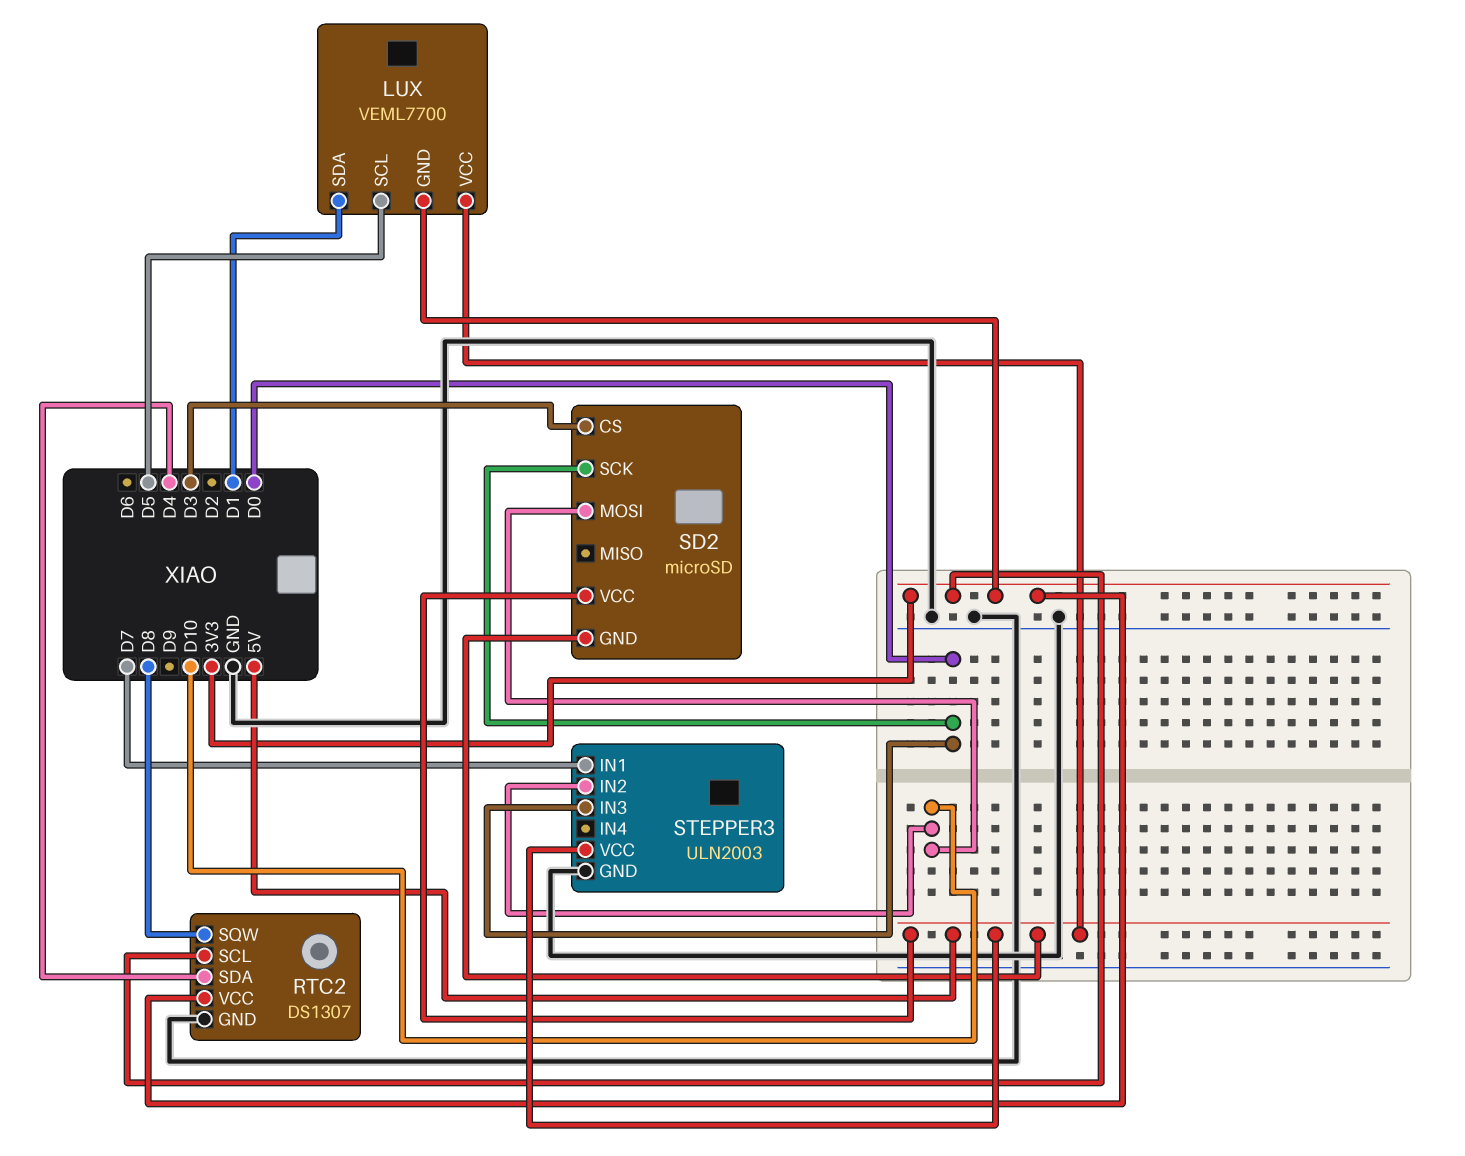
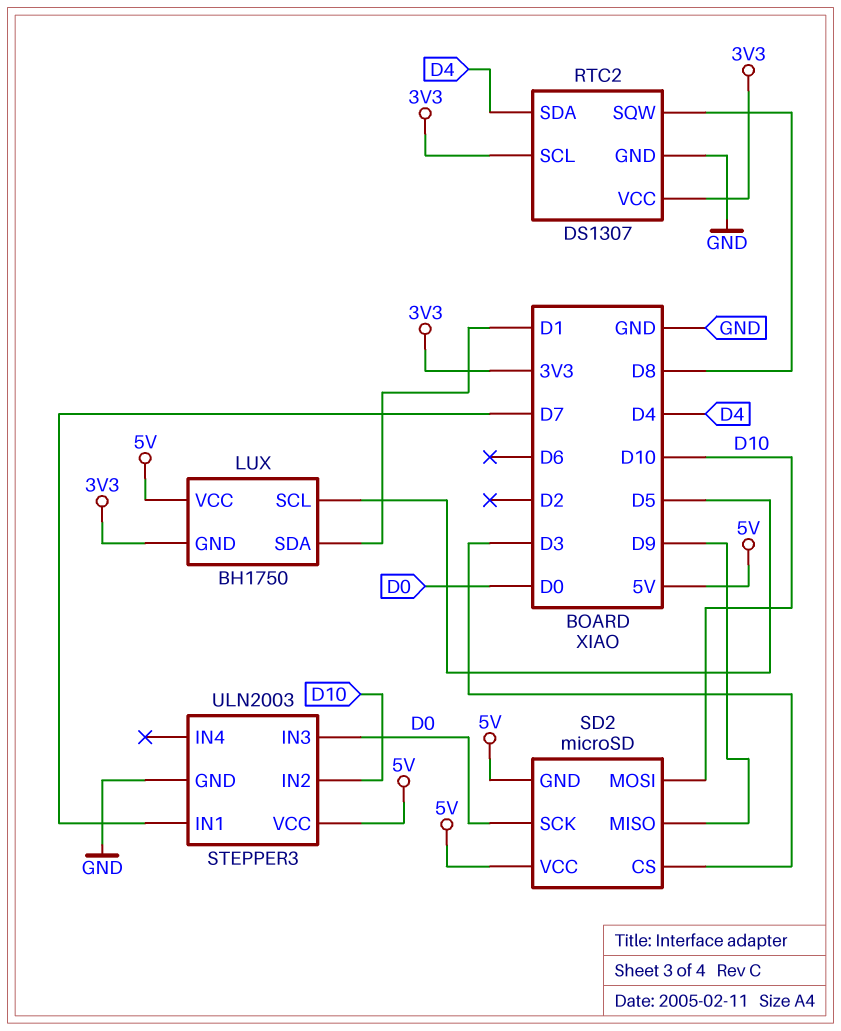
LUX: VEML7700 -> BH1750
SD2 pin MISO: none -> D9

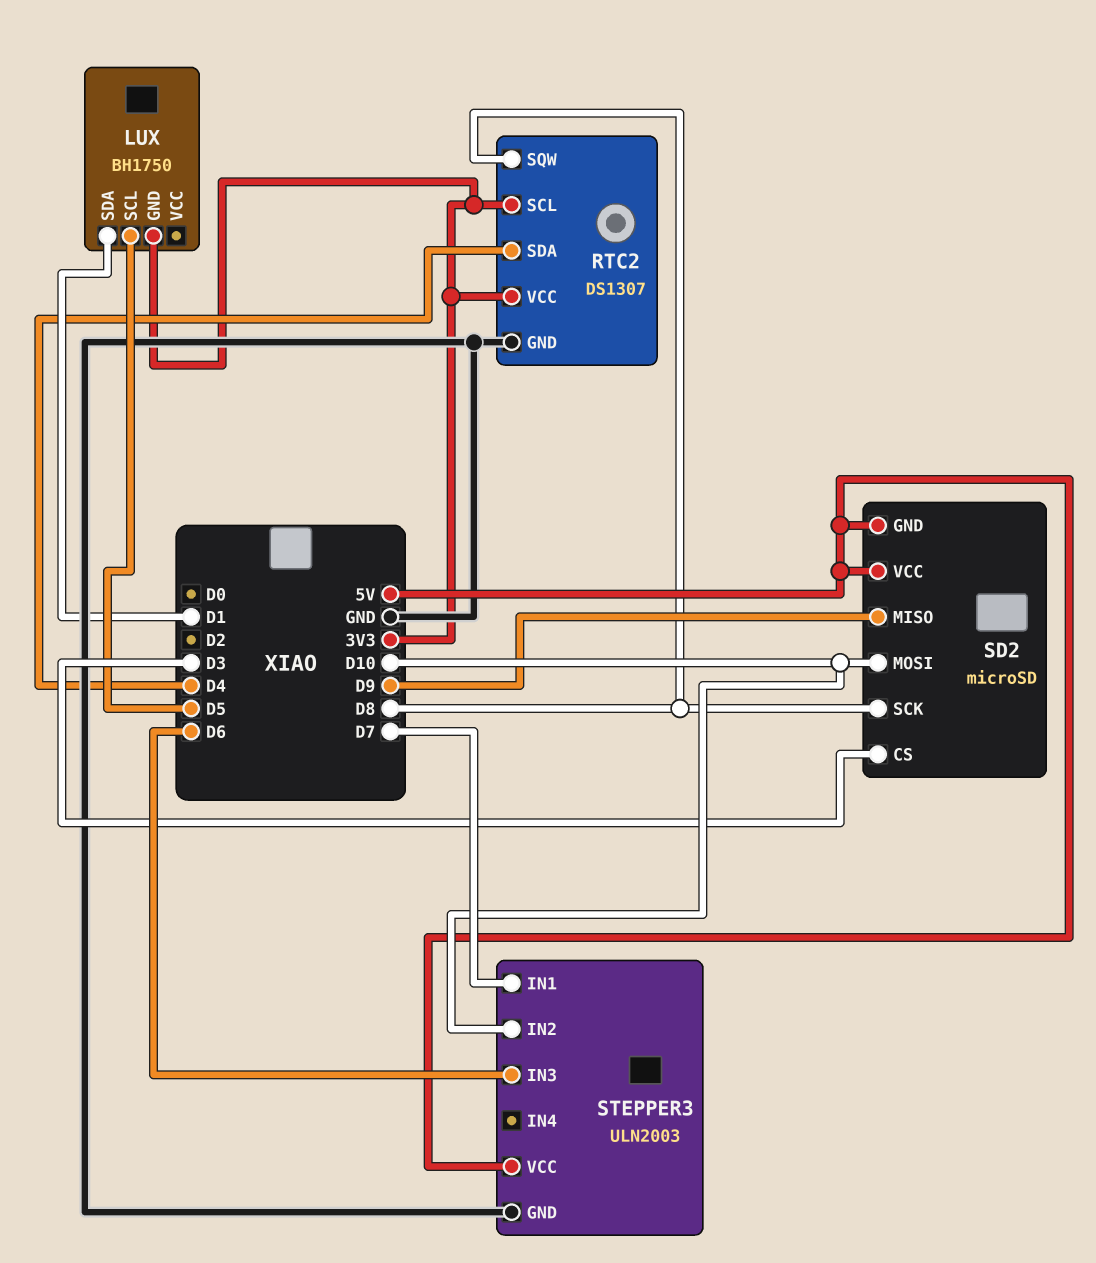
LUX pin VCC: 5V -> none
SD2 pin SCK: D0 -> D8
STEPPER3 pin IN3: D0 -> D6

